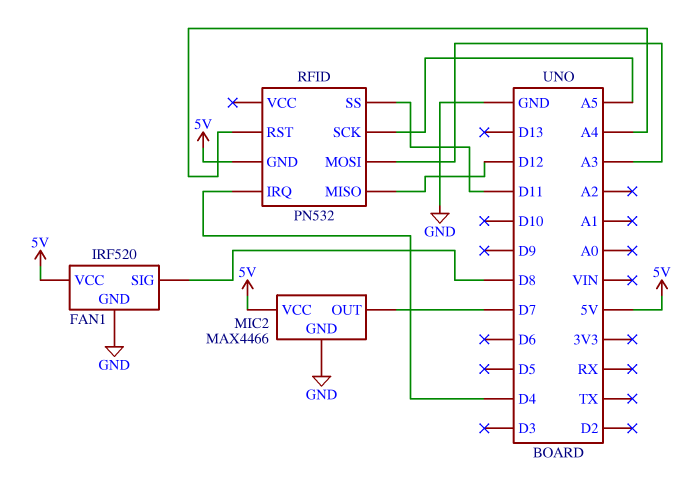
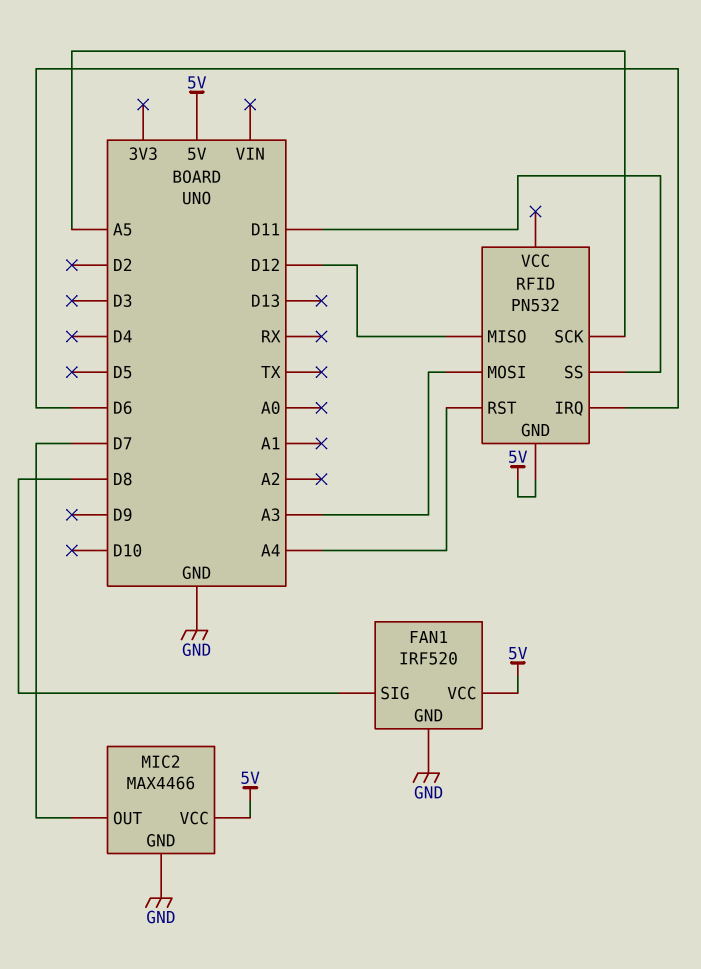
RFID pin IRQ: D4 -> D6

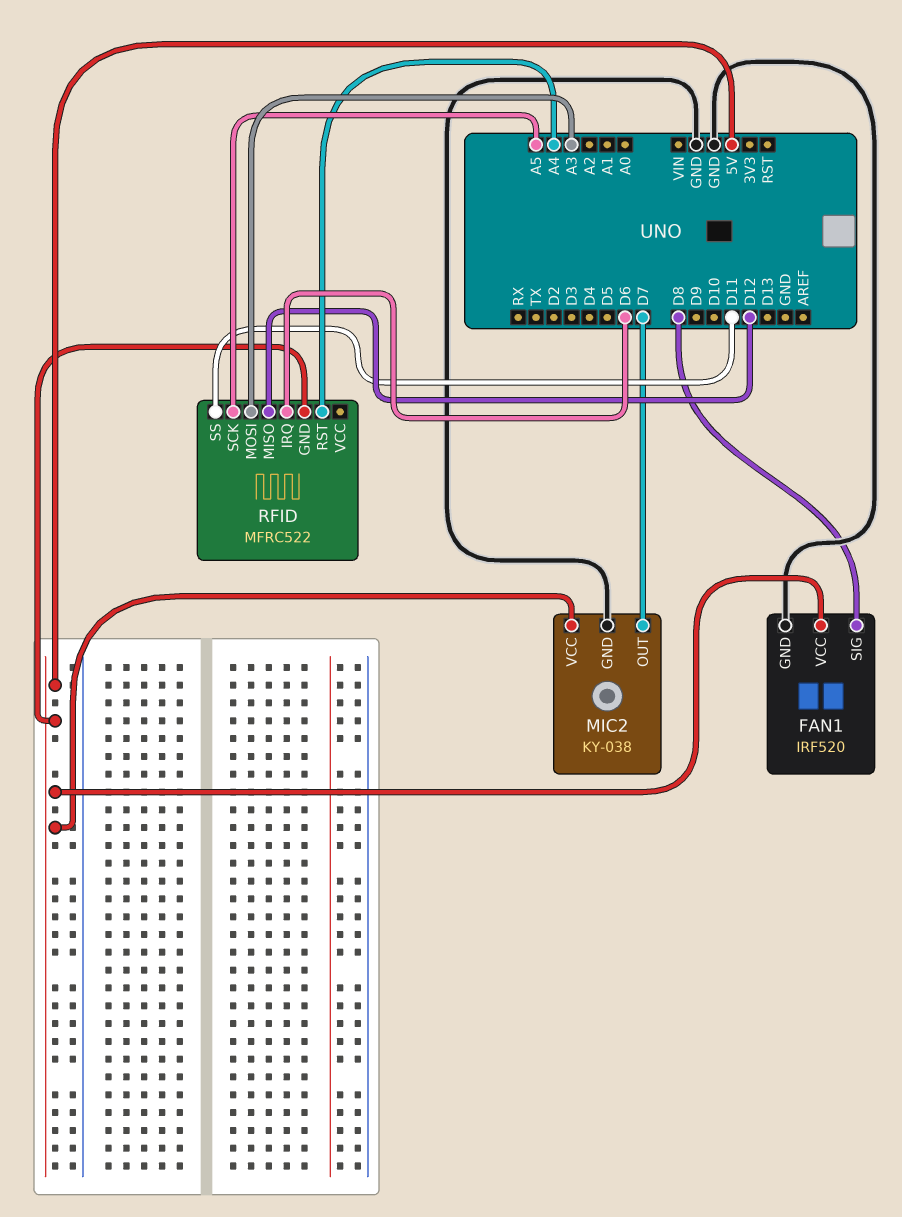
MIC2: MAX4466 -> KY-038
RFID: PN532 -> MFRC522

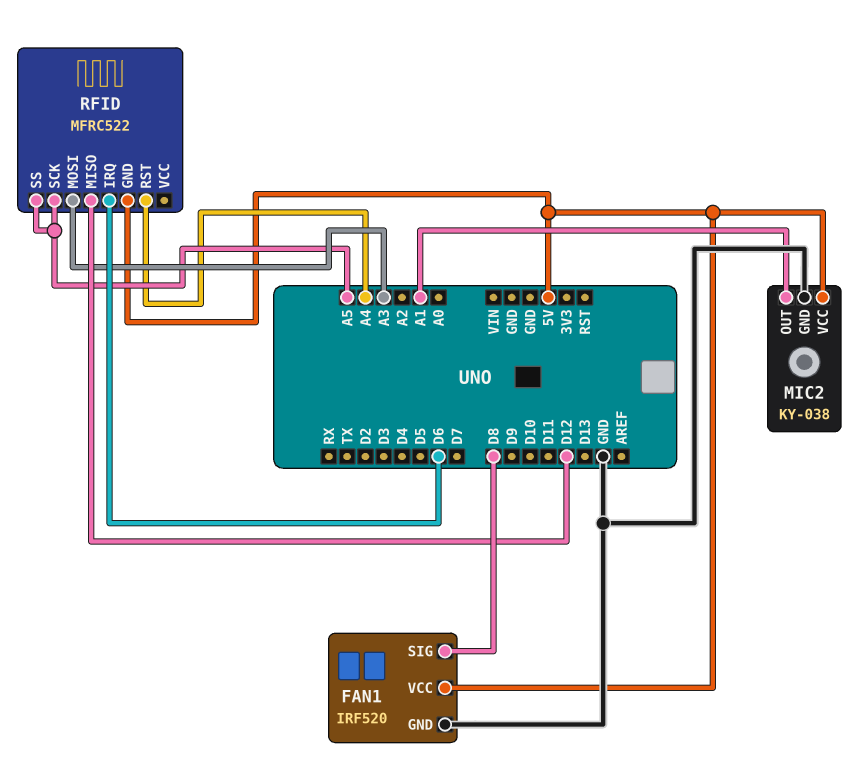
MIC2 pin OUT: D7 -> A1
RFID pin SS: D11 -> A5

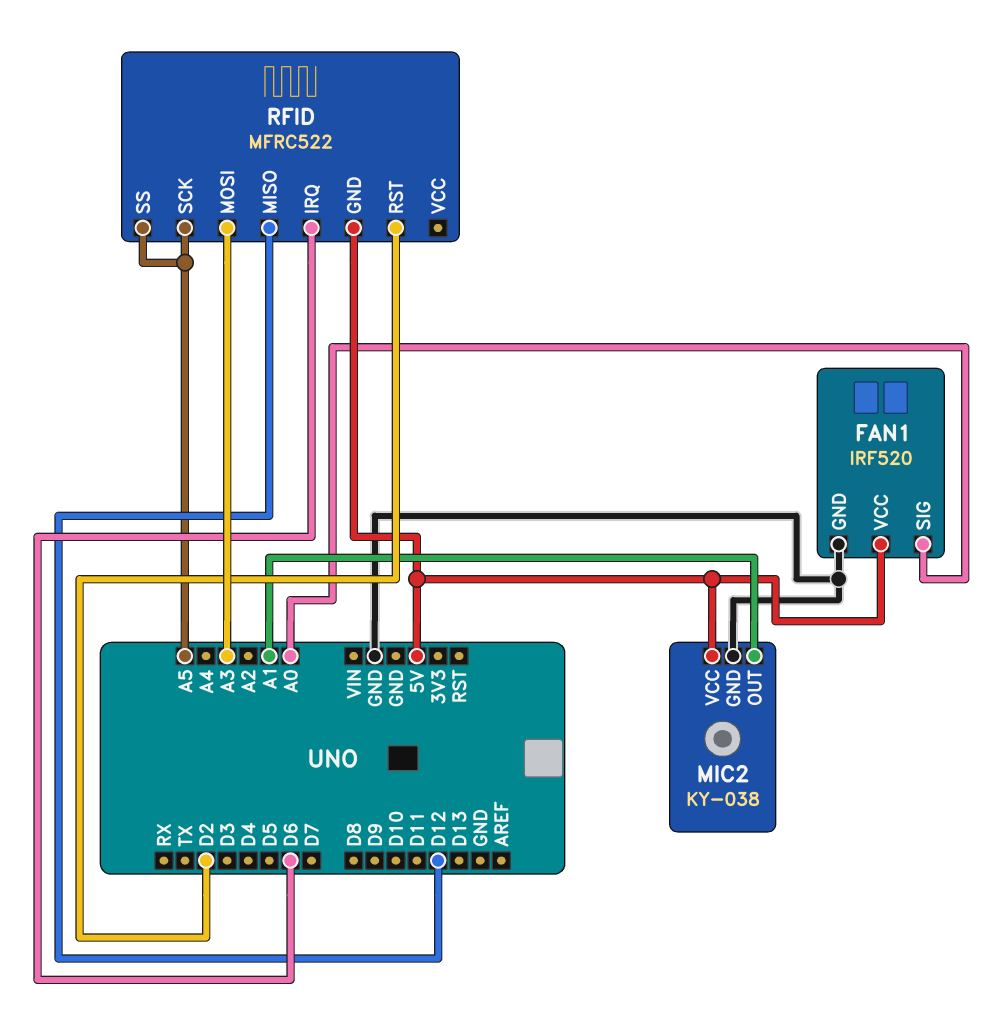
FAN1 pin SIG: D8 -> A0
RFID pin RST: A4 -> D2

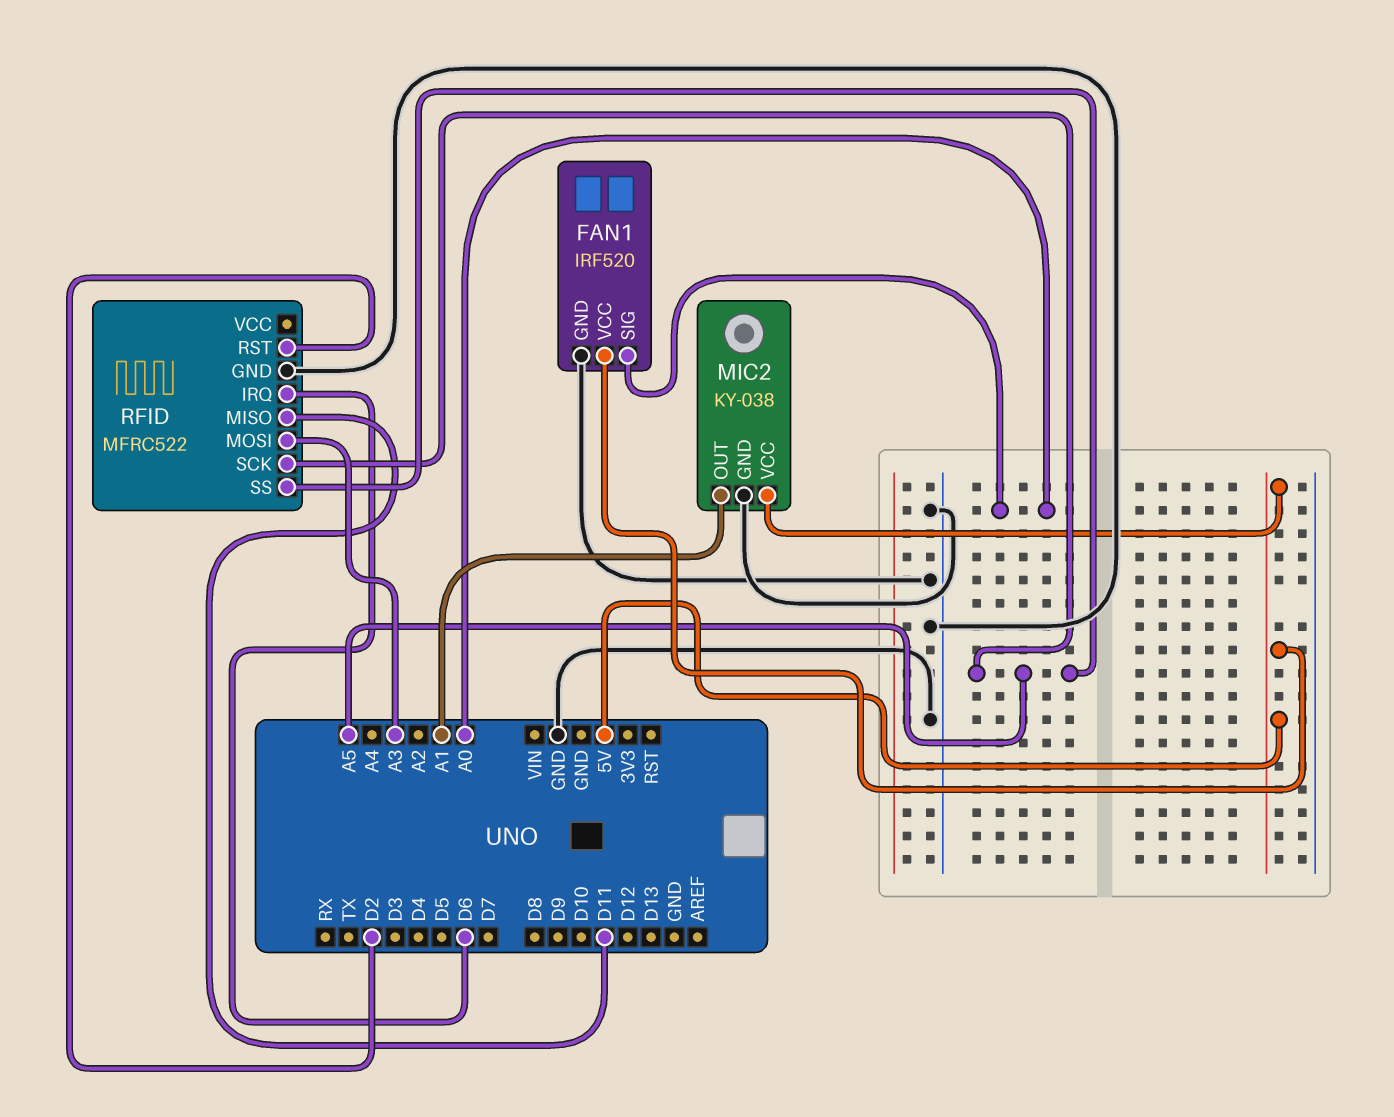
RFID pin GND: 5V -> GND
RFID pin MISO: D12 -> D11

